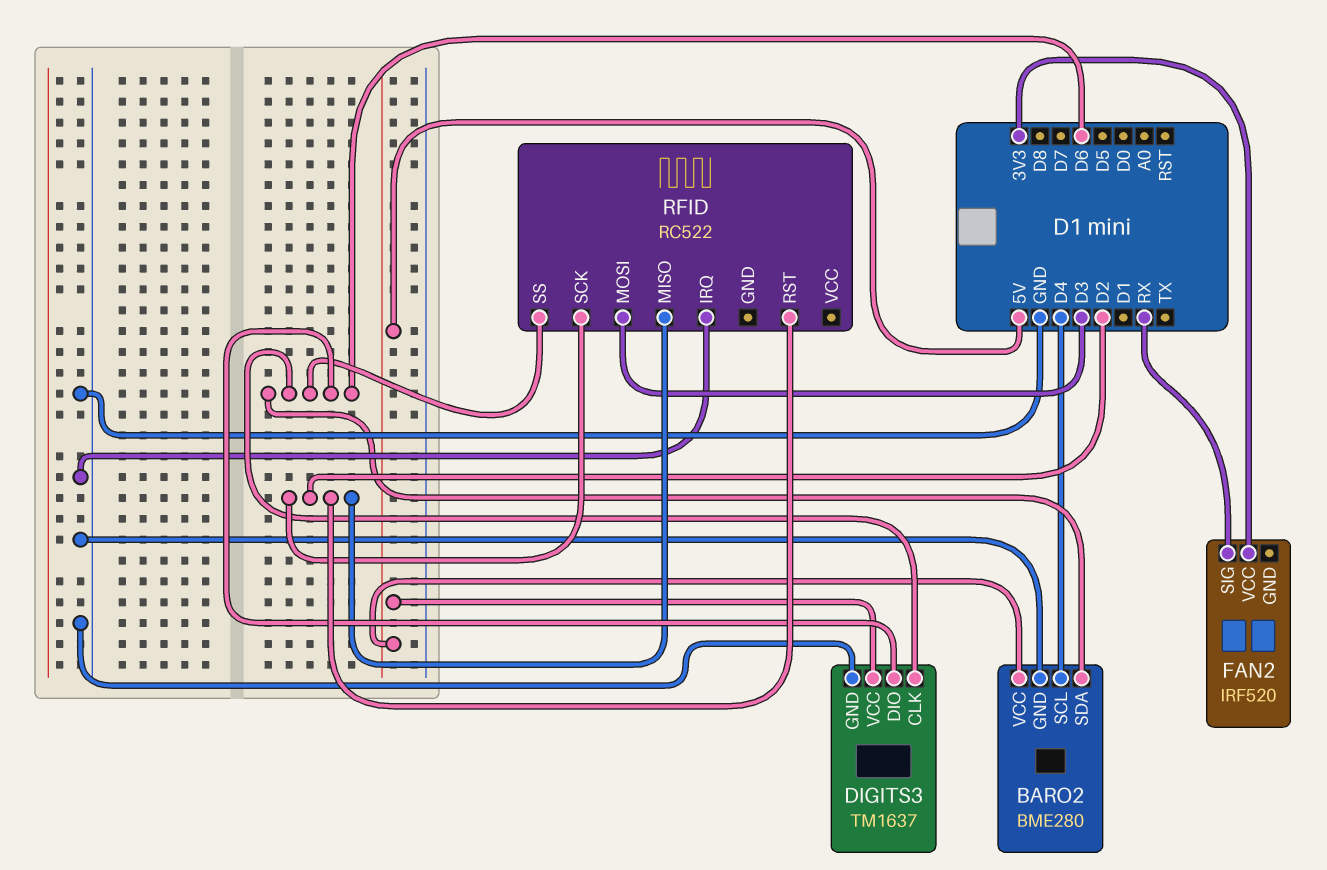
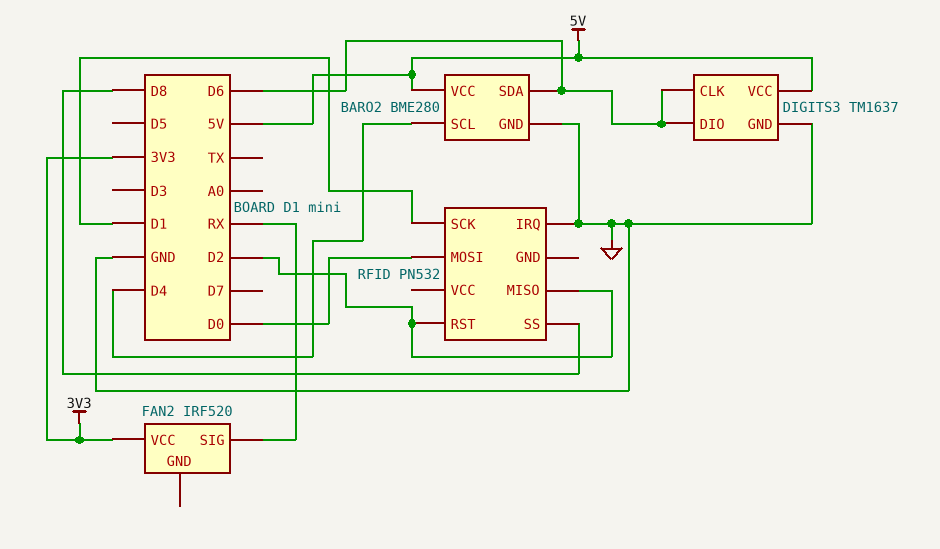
RFID: RC522 -> PN532
RFID pin MOSI: D3 -> D0
RFID pin SCK: D2 -> D1
RFID pin SS: D6 -> D8

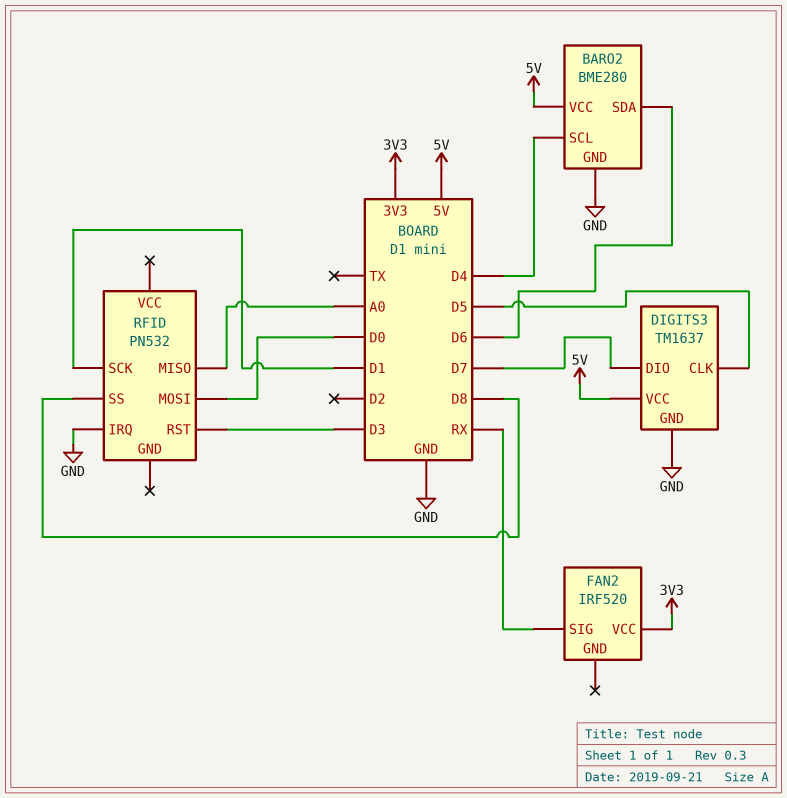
DIGITS3 pin CLK: D6 -> D5
DIGITS3 pin DIO: D6 -> D7
RFID pin MISO: D2 -> A0
RFID pin RST: D2 -> D3

